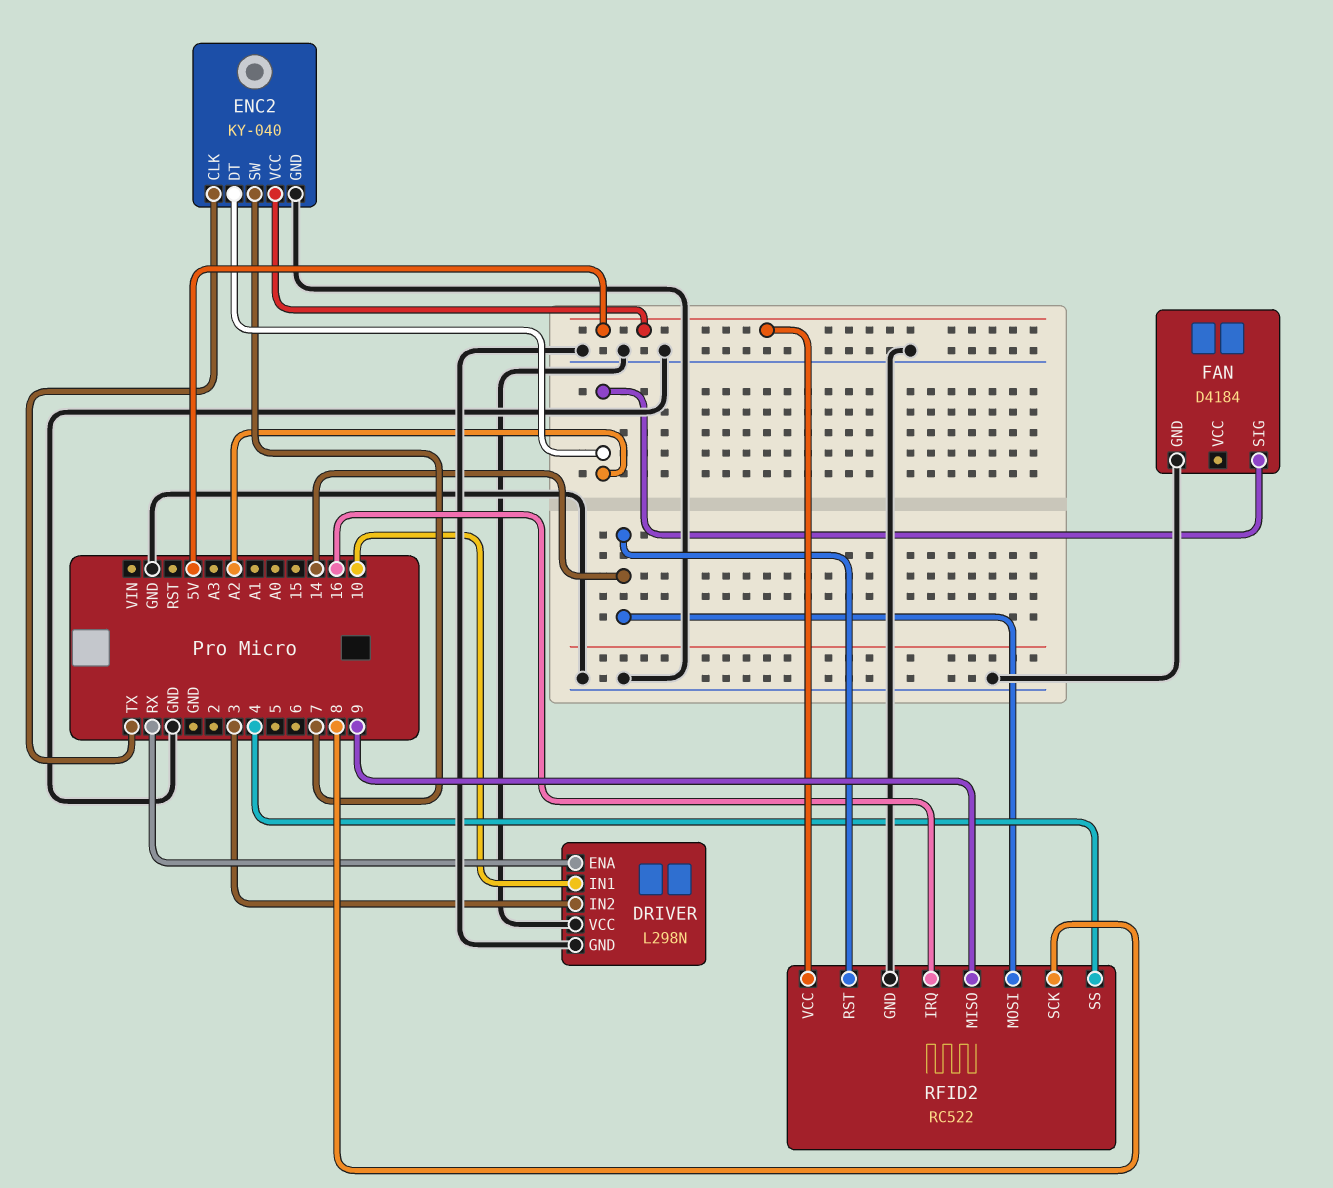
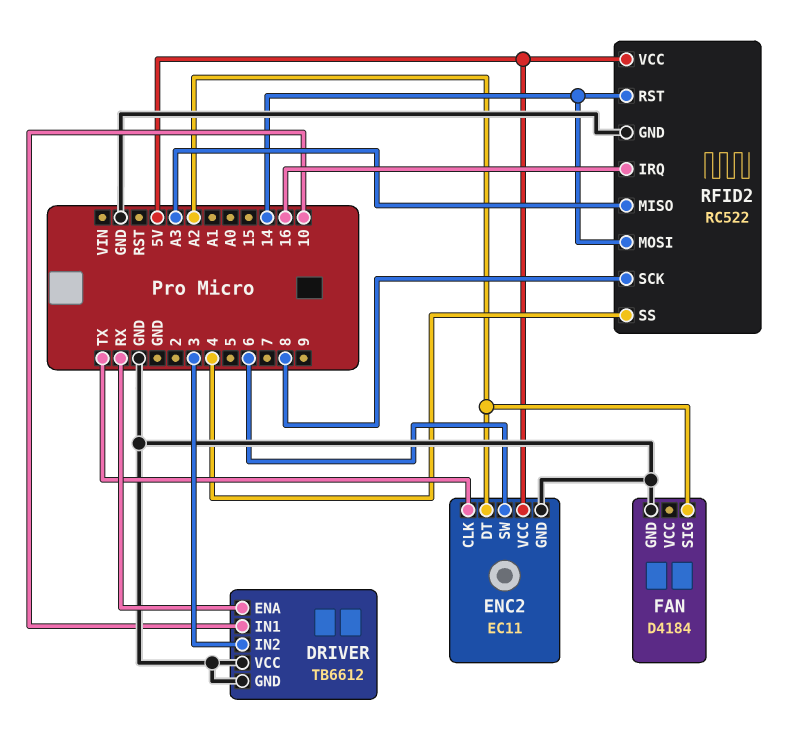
DRIVER: L298N -> TB6612
ENC2: KY-040 -> EC11
ENC2 pin SW: 7 -> 6
RFID2 pin MISO: 9 -> A3

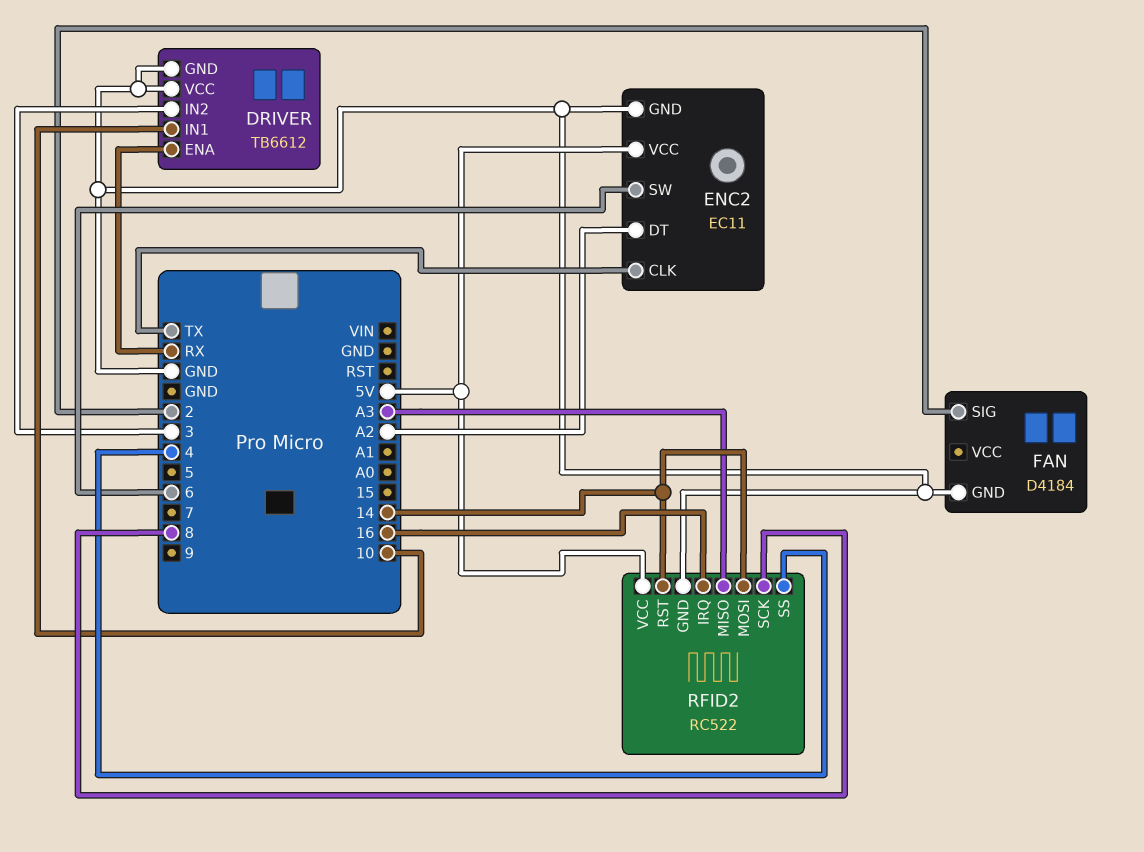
FAN pin SIG: A2 -> 2

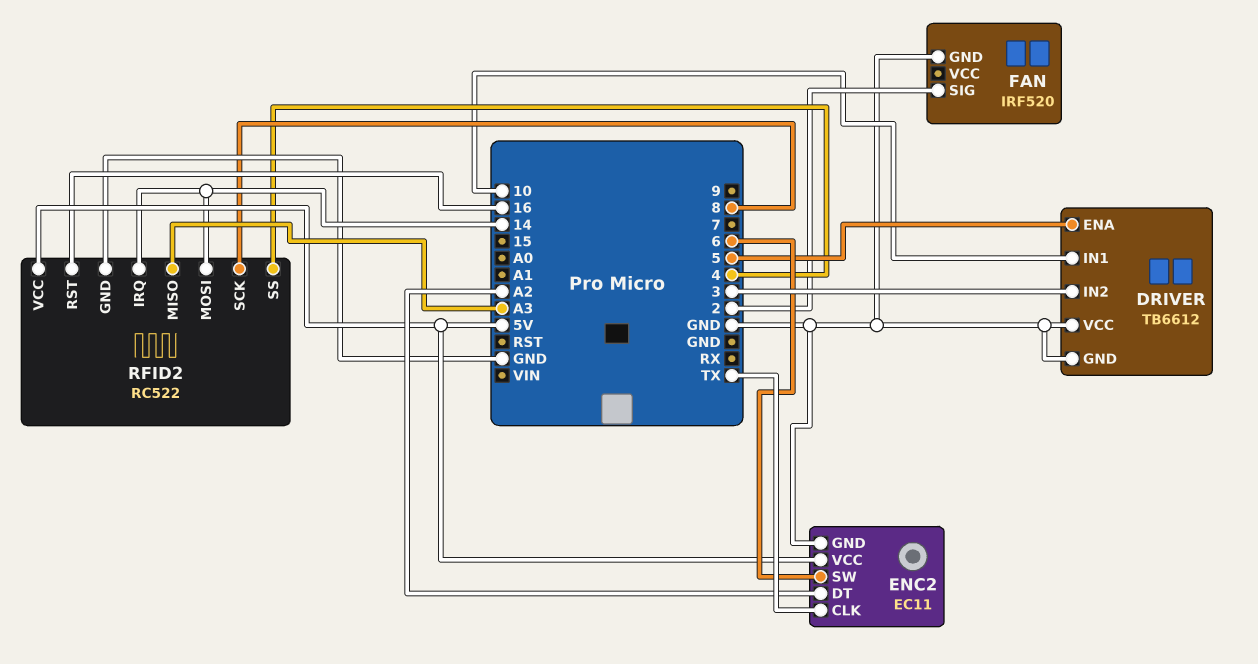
DRIVER pin ENA: RX -> 5
FAN: D4184 -> IRF520
RFID2 pin IRQ: 16 -> 14
RFID2 pin RST: 14 -> 16

